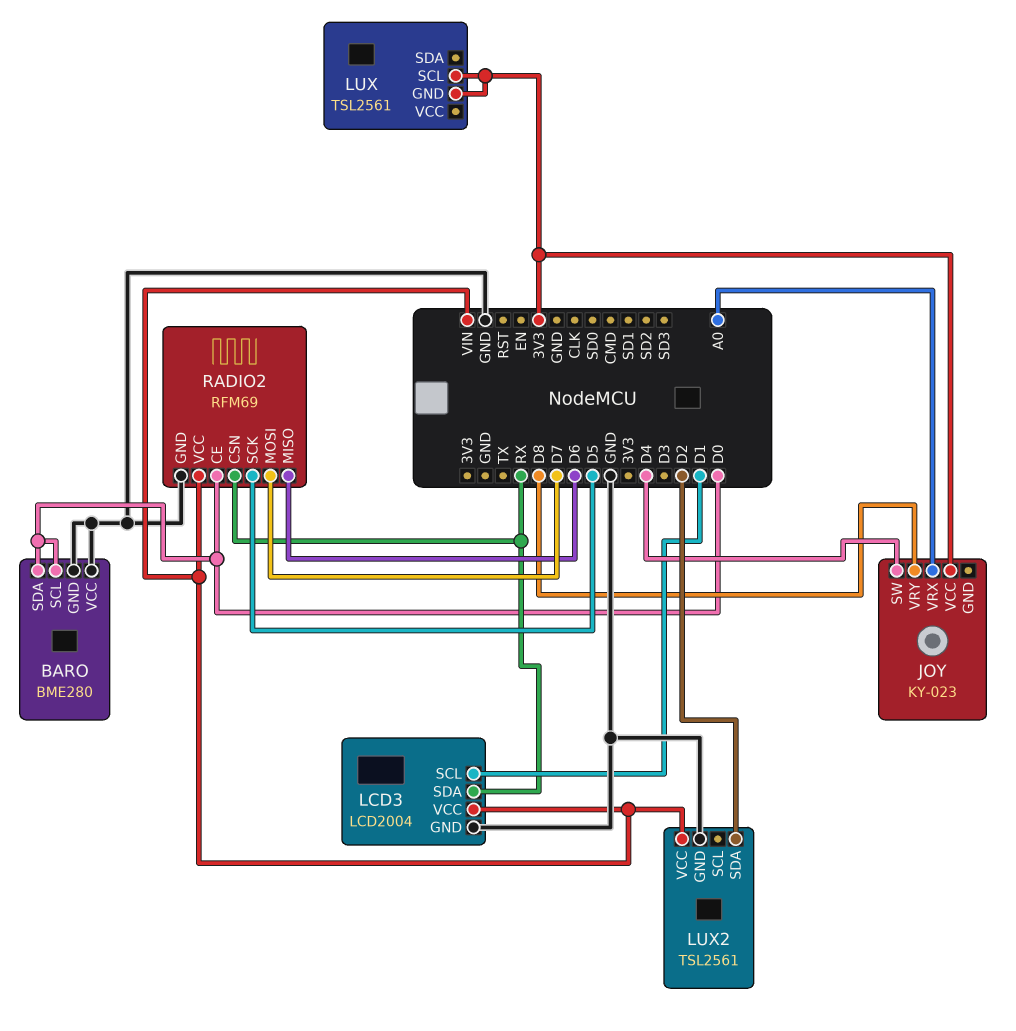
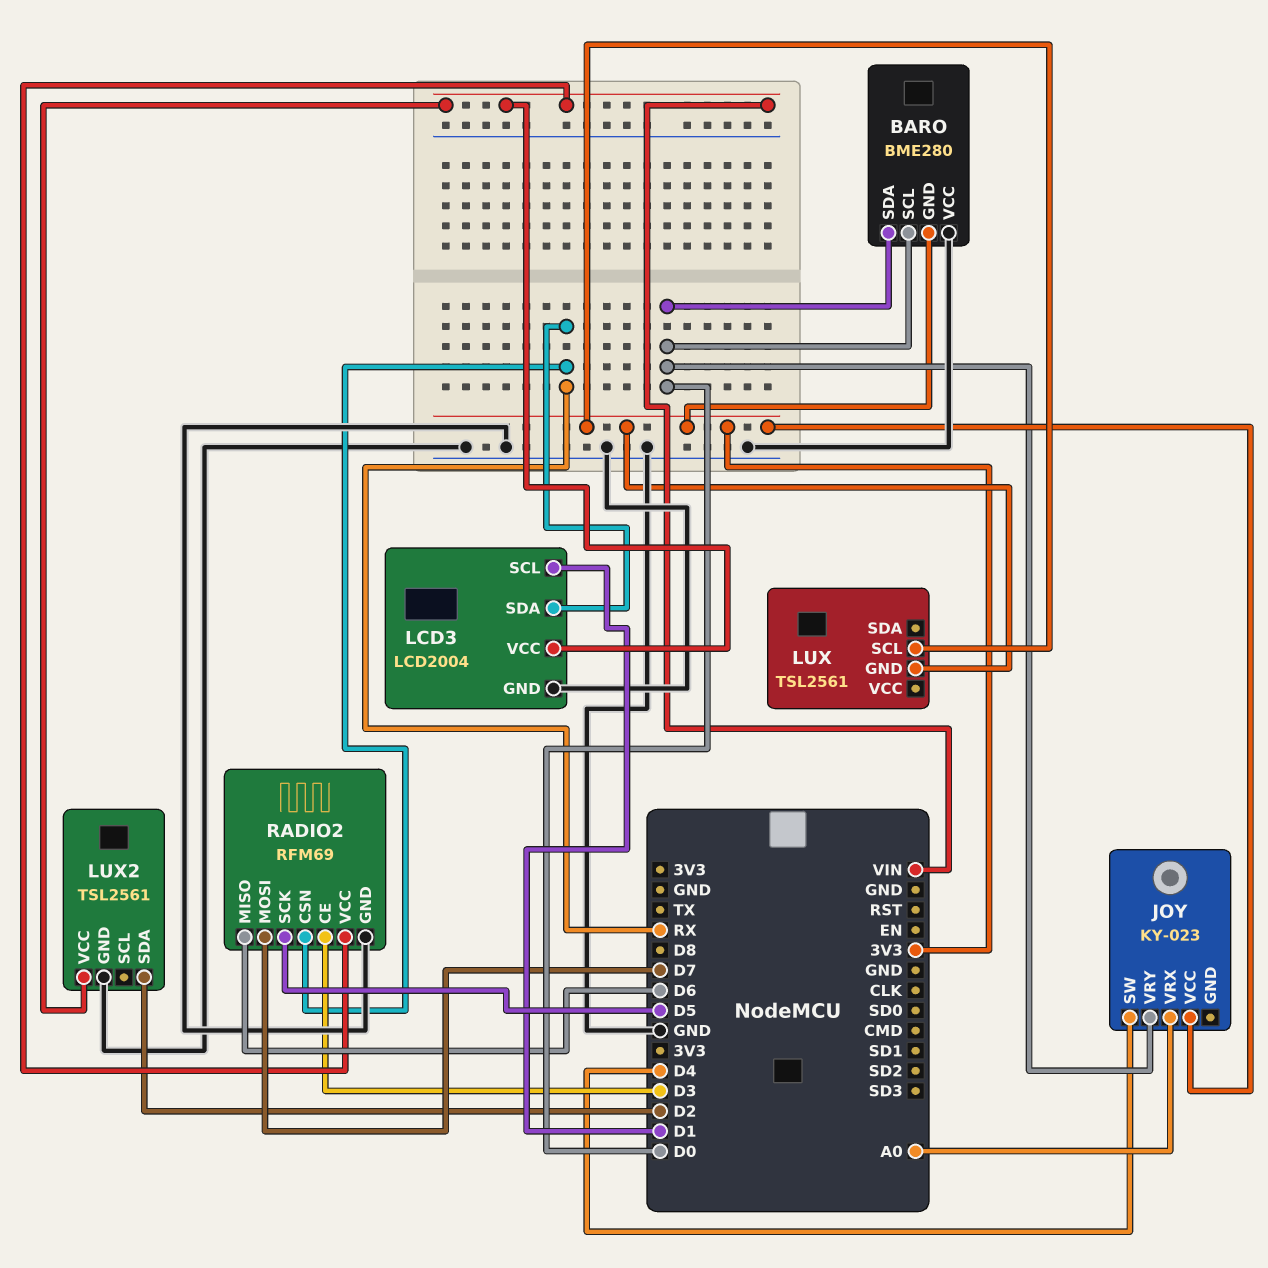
BARO pin GND: GND -> 3V3
JOY pin VRY: D8 -> D0
RADIO2 pin CE: D0 -> D3

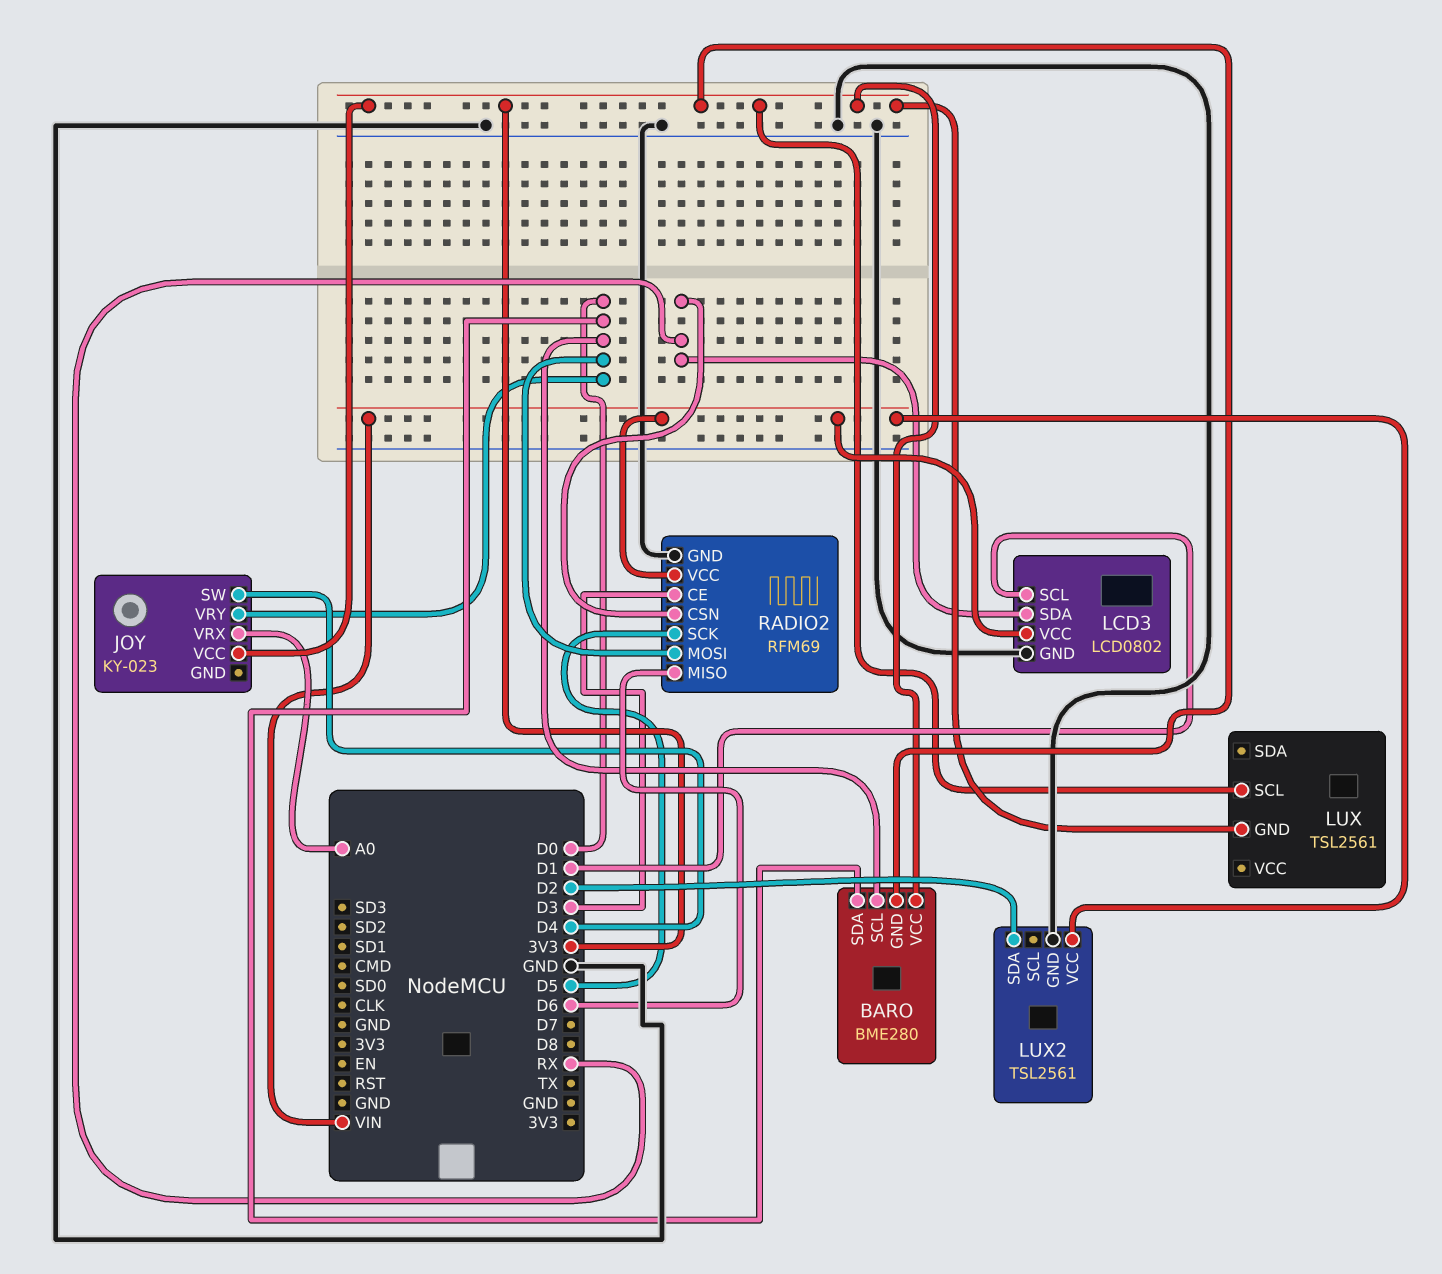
BARO pin VCC: GND -> 3V3
LCD3: LCD2004 -> LCD0802
RADIO2 pin MOSI: D7 -> D0

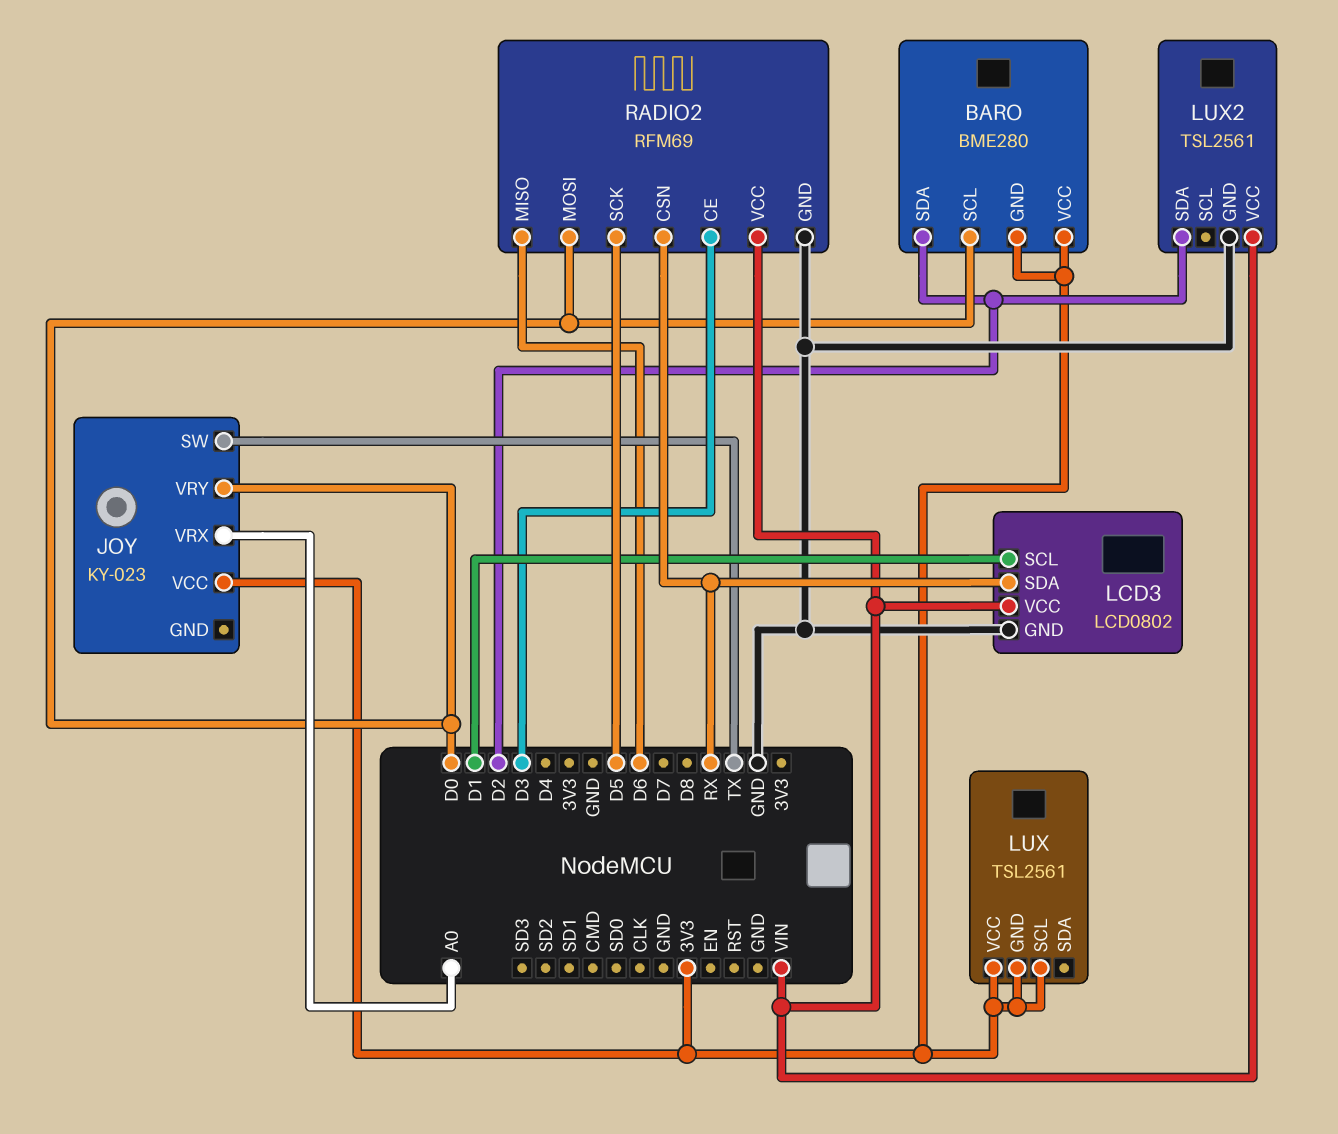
BARO pin SDA: D0 -> D2
JOY pin SW: D4 -> TX
LUX pin VCC: none -> 3V3

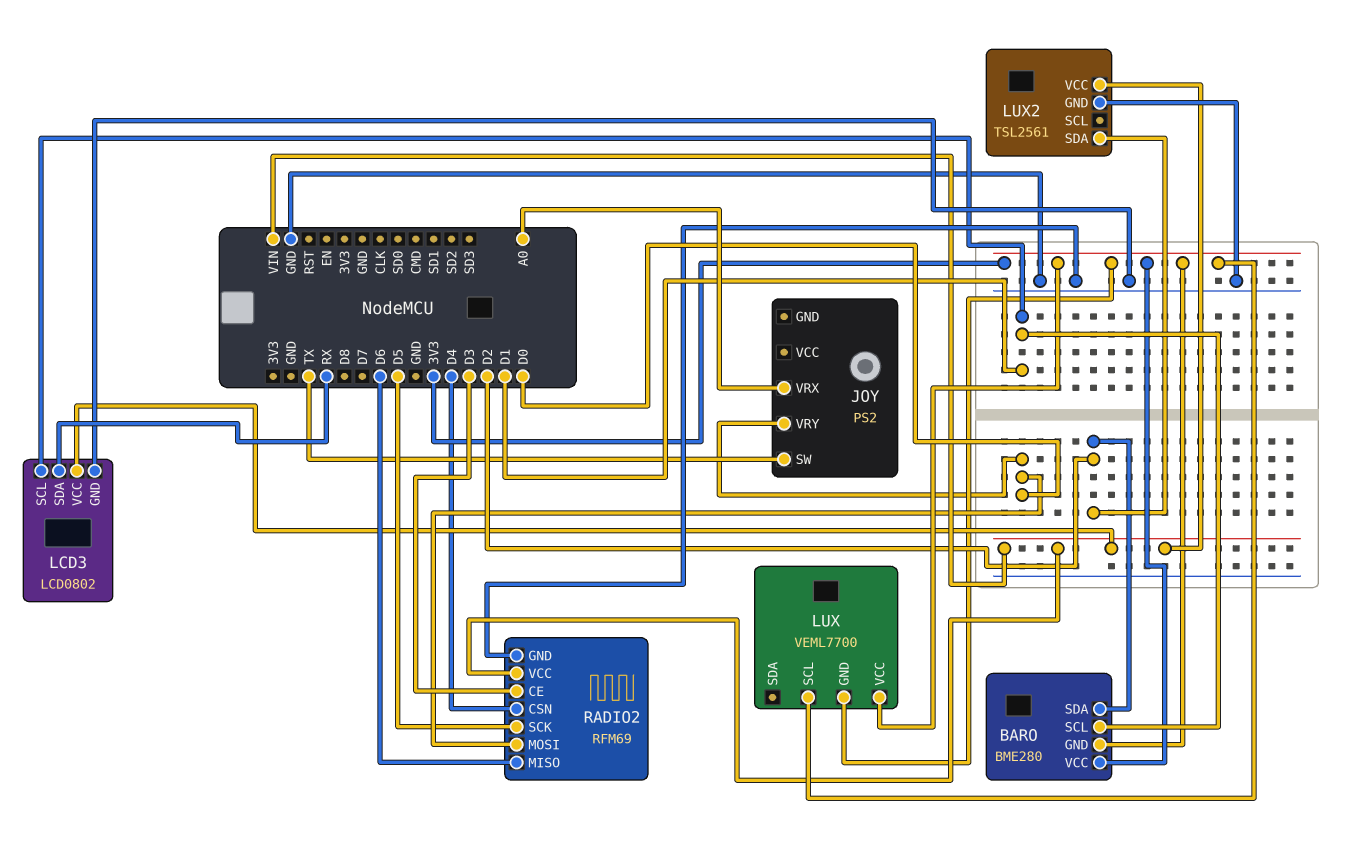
BARO pin SCL: D0 -> D1
JOY: KY-023 -> PS2
JOY pin VCC: 3V3 -> none
LUX: TSL2561 -> VEML7700
RADIO2 pin CSN: RX -> D4

